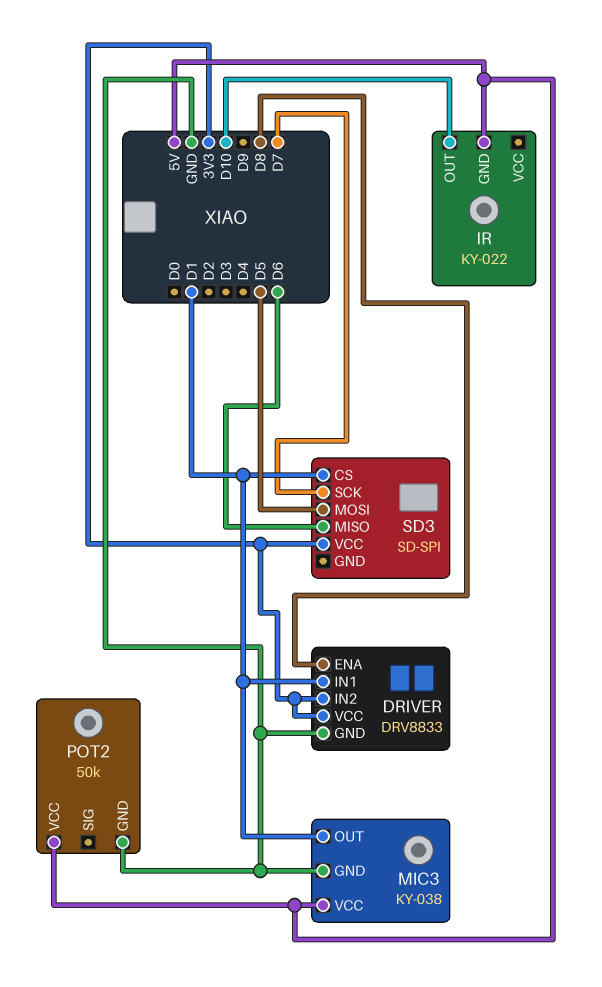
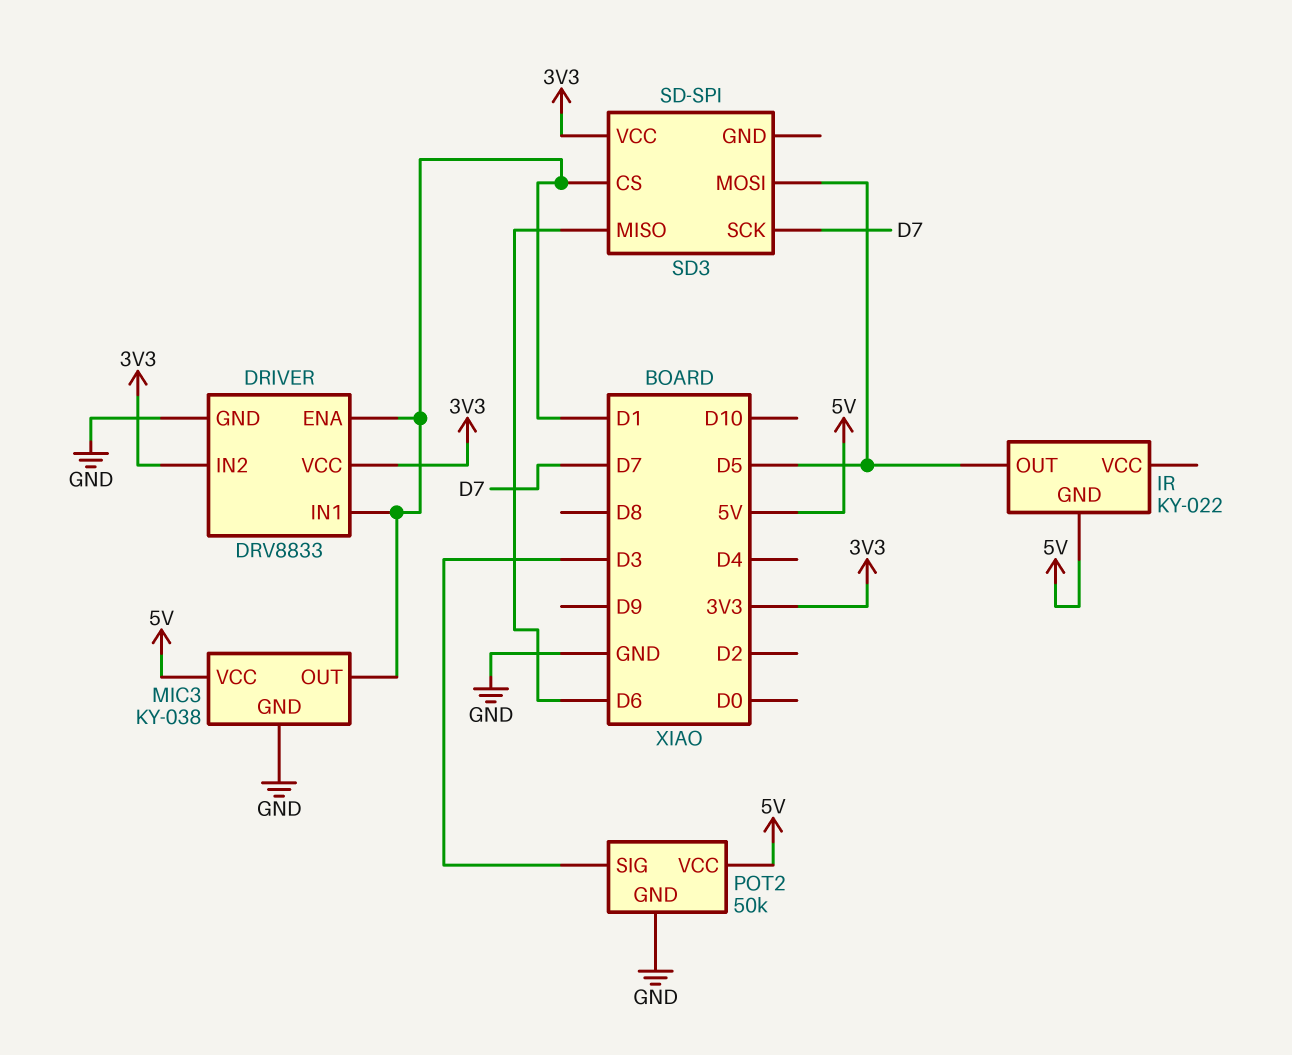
DRIVER pin ENA: D8 -> D1
IR pin OUT: D10 -> D5
POT2 pin SIG: none -> D3

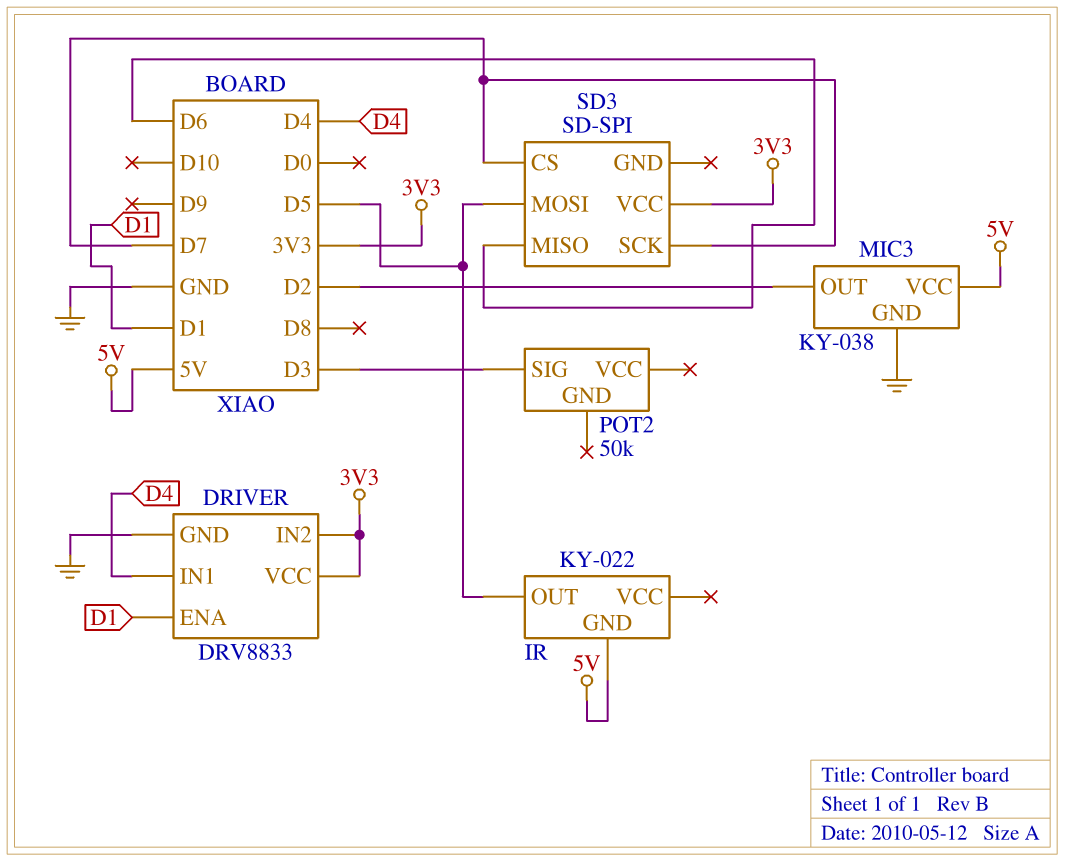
DRIVER pin IN1: D1 -> D4
MIC3 pin OUT: D1 -> D2
POT2 pin GND: GND -> none
POT2 pin VCC: 5V -> none
SD3 pin CS: D1 -> D7

